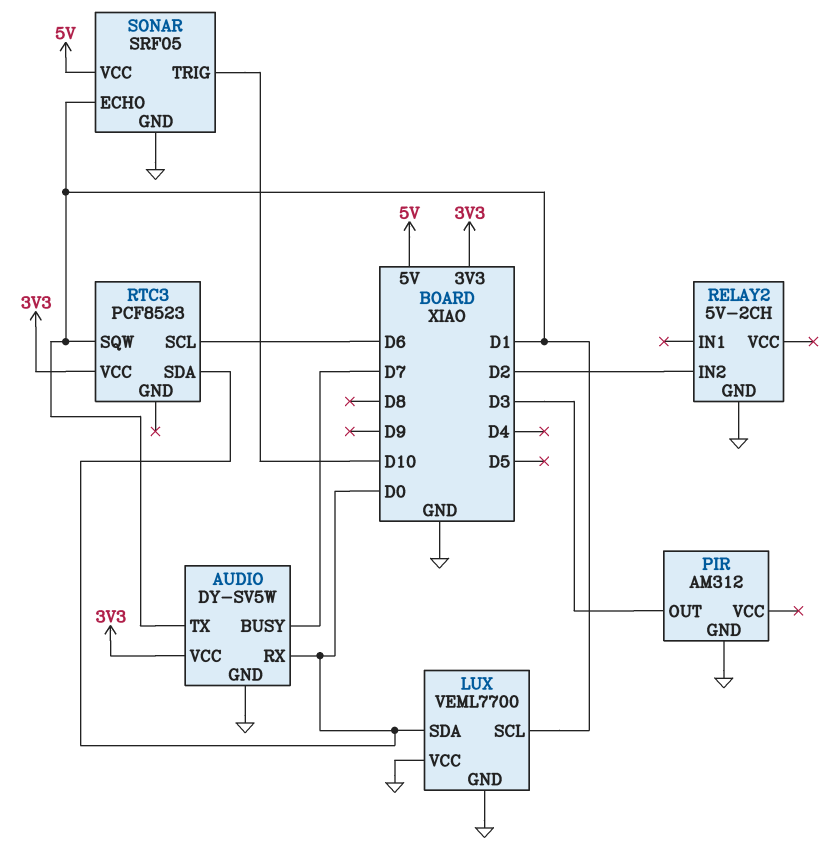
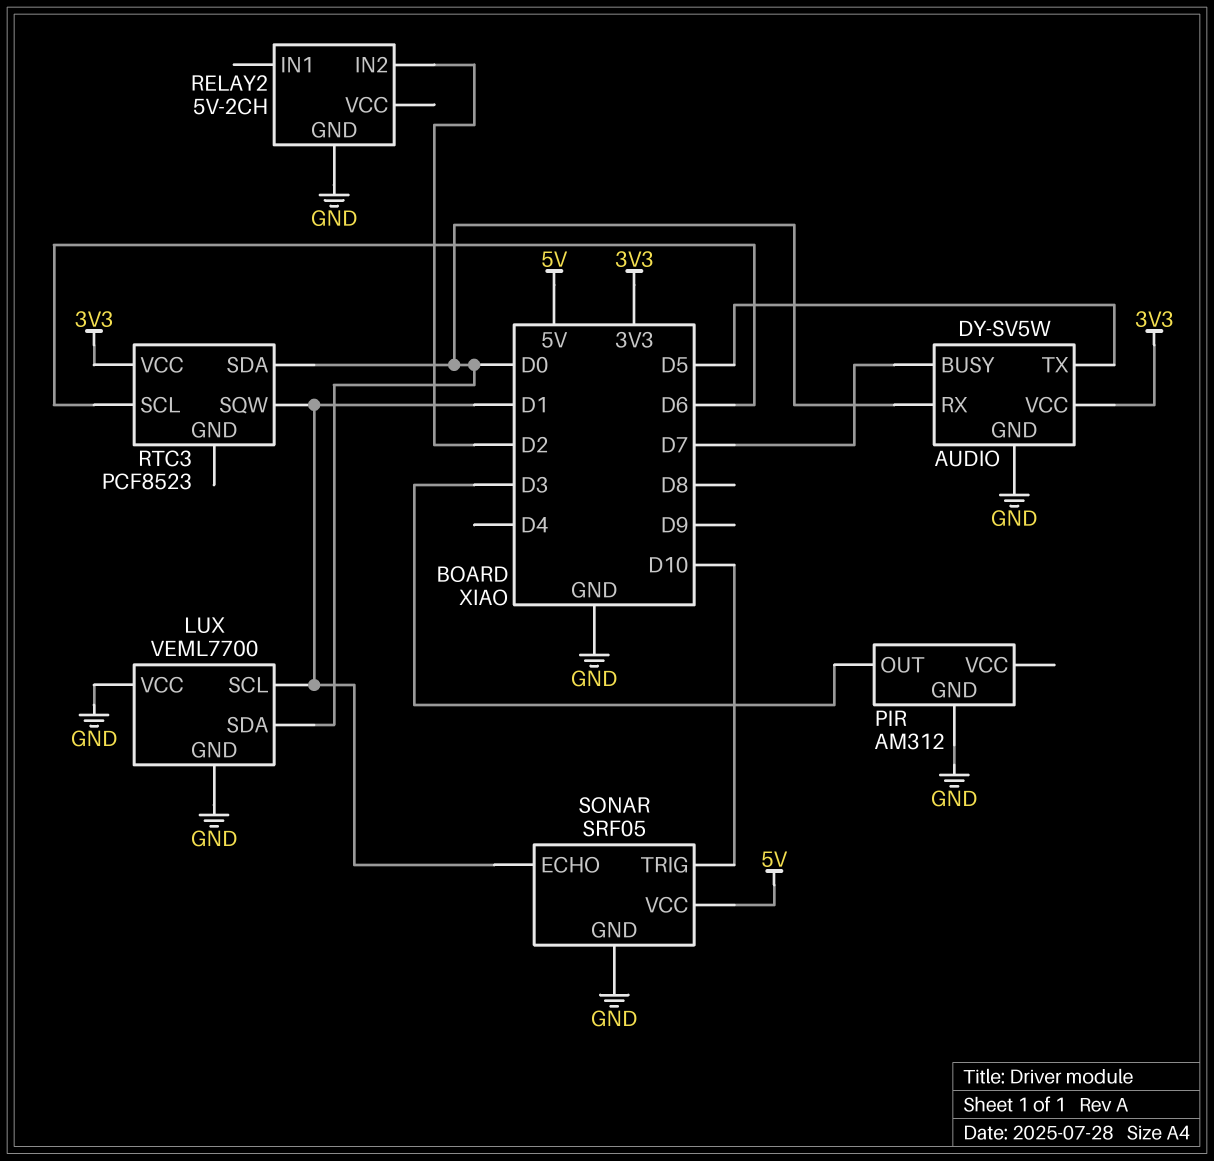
AUDIO pin TX: D1 -> D5

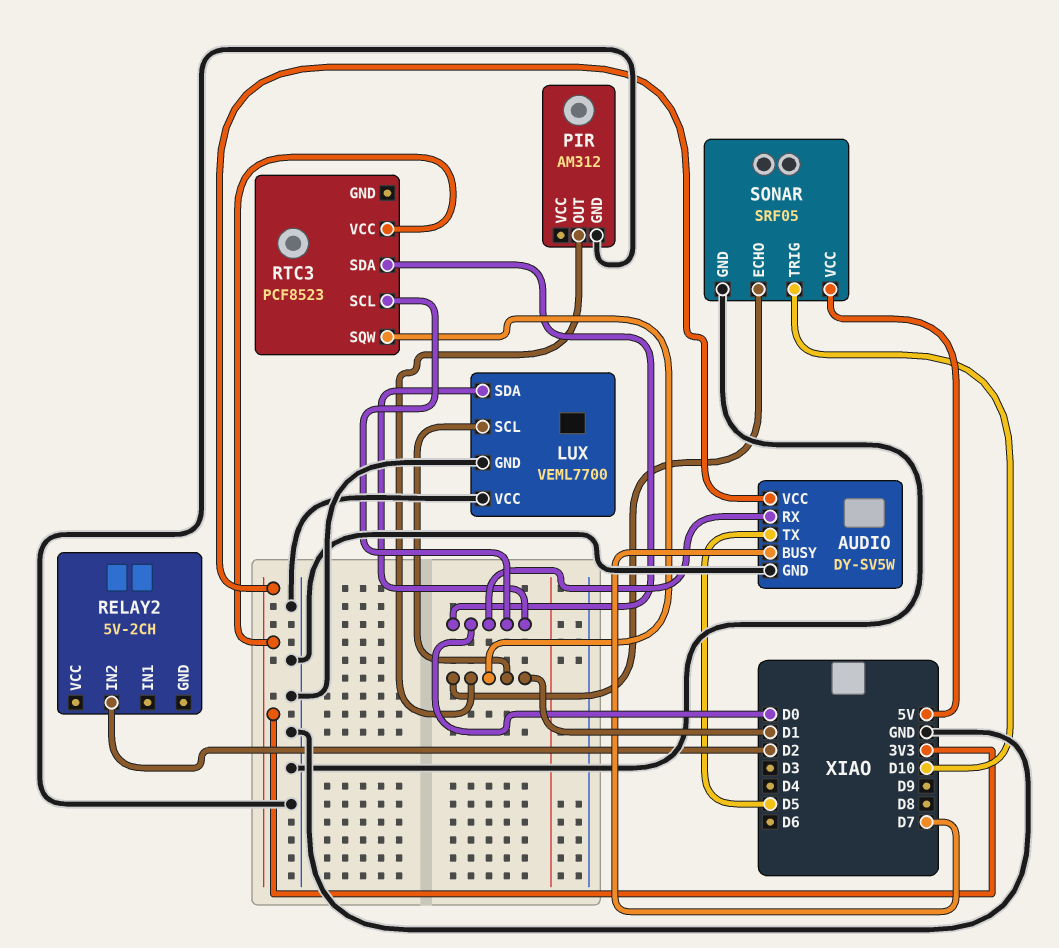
PIR pin OUT: D3 -> D1
RELAY2 pin GND: GND -> none
RTC3 pin SCL: D6 -> D0

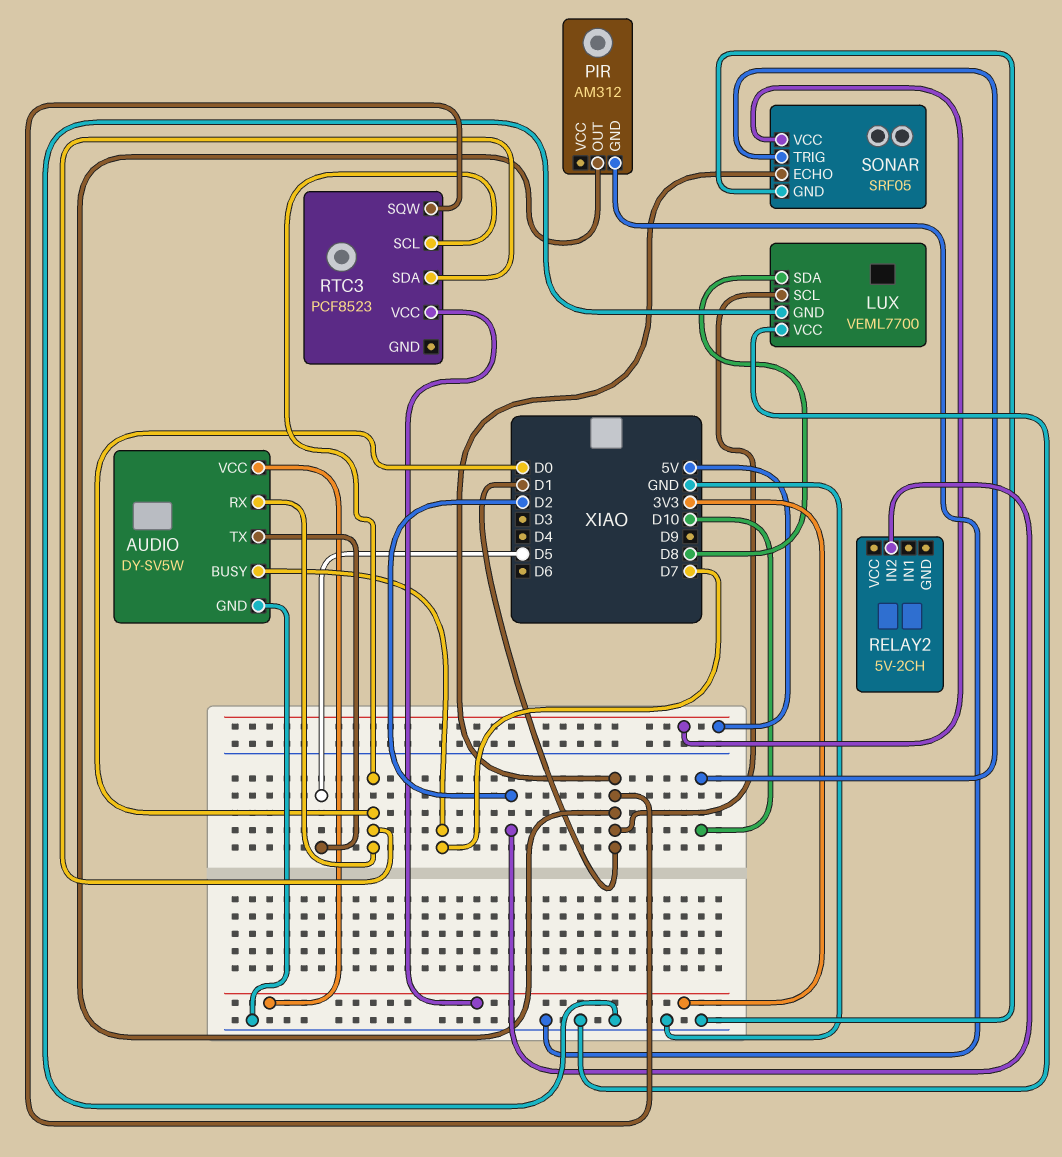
LUX pin SDA: D0 -> D8

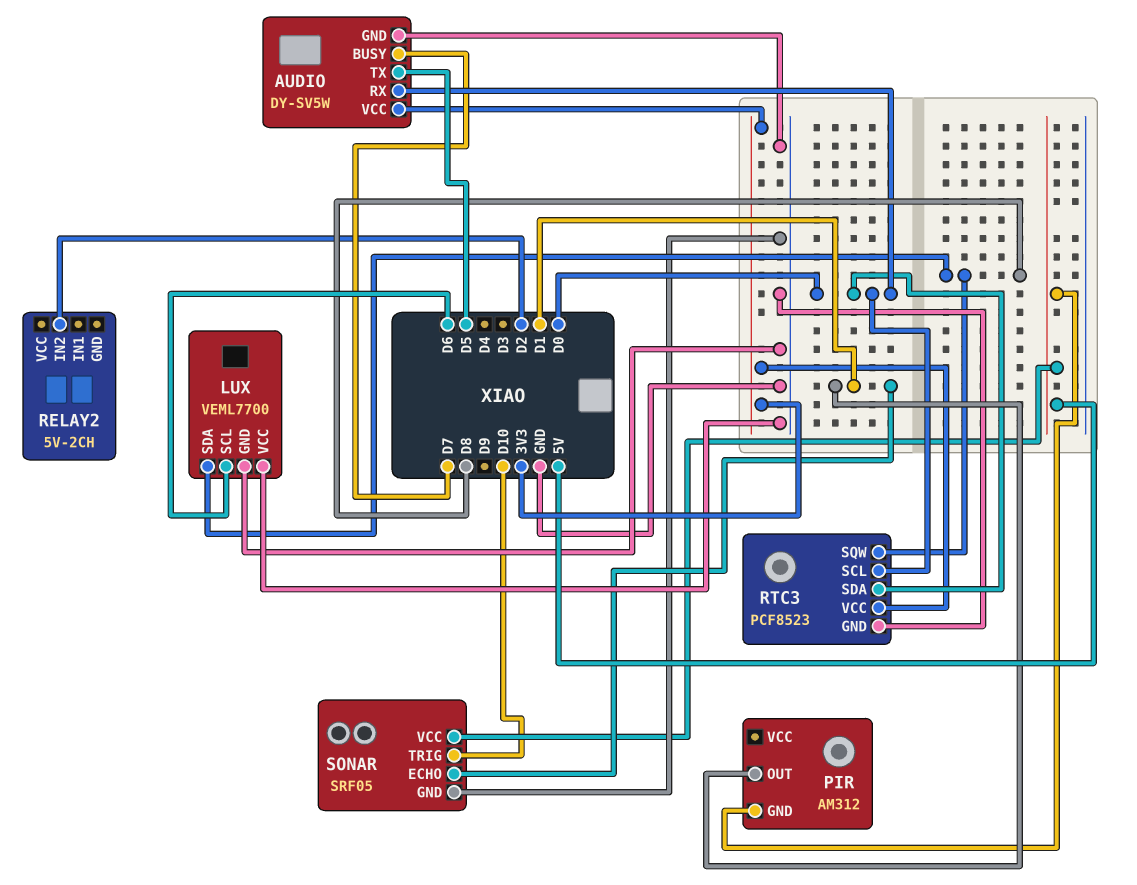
LUX pin SCL: D1 -> D6
PIR pin GND: GND -> 5V
RTC3 pin GND: none -> GND
RTC3 pin SQW: D1 -> D8

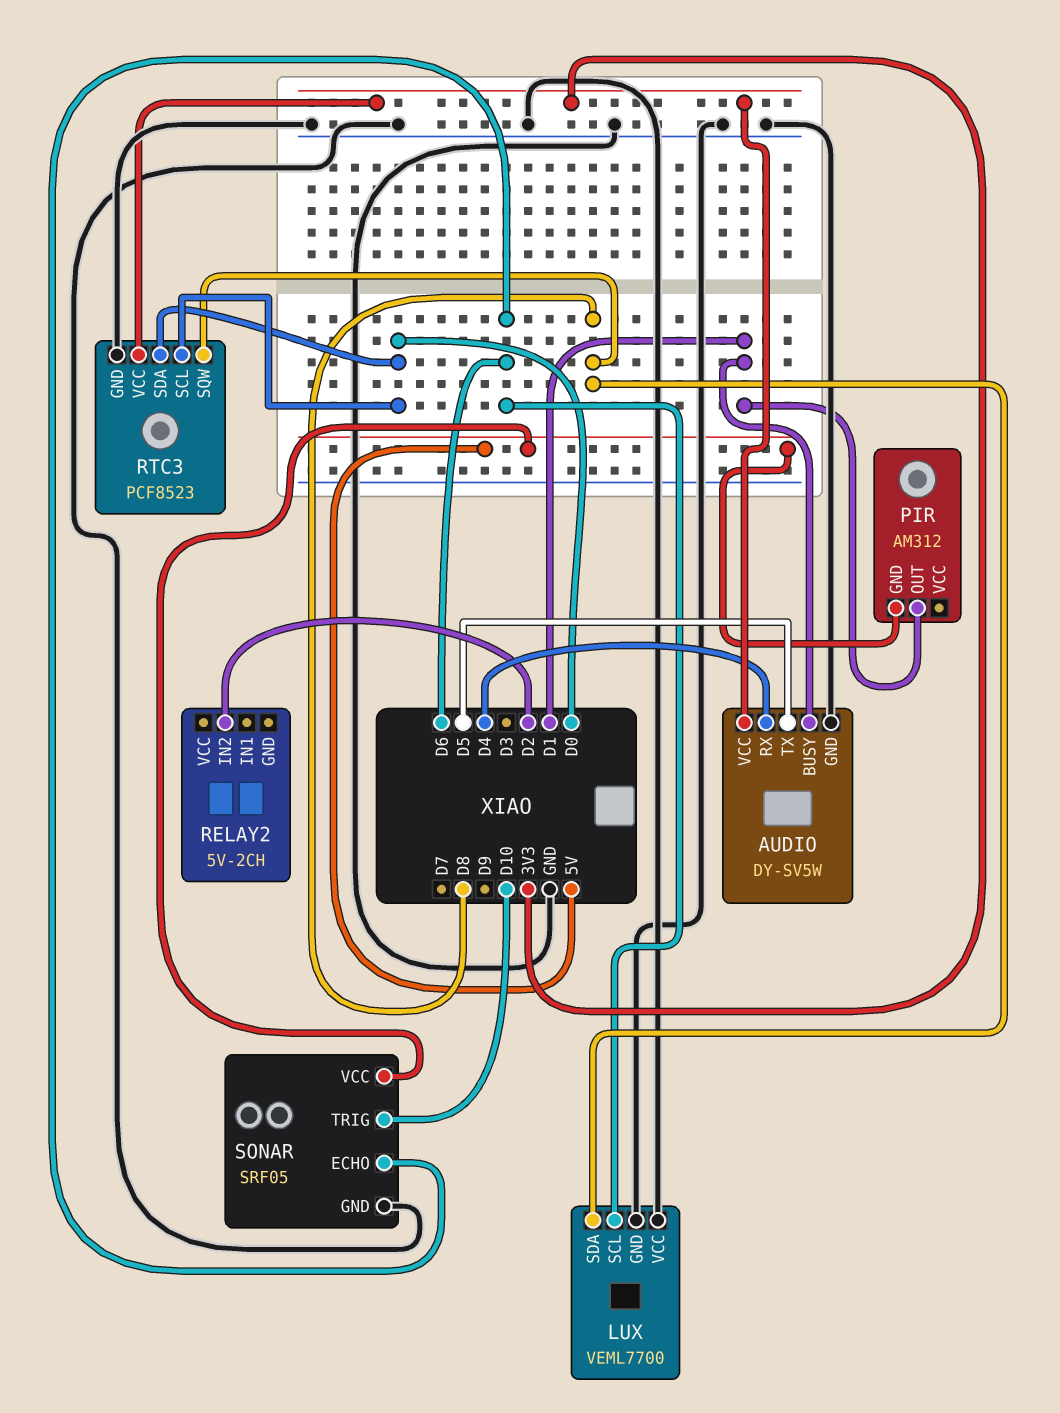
AUDIO pin BUSY: D7 -> D1
AUDIO pin RX: D0 -> D4
SONAR pin ECHO: D1 -> D6

